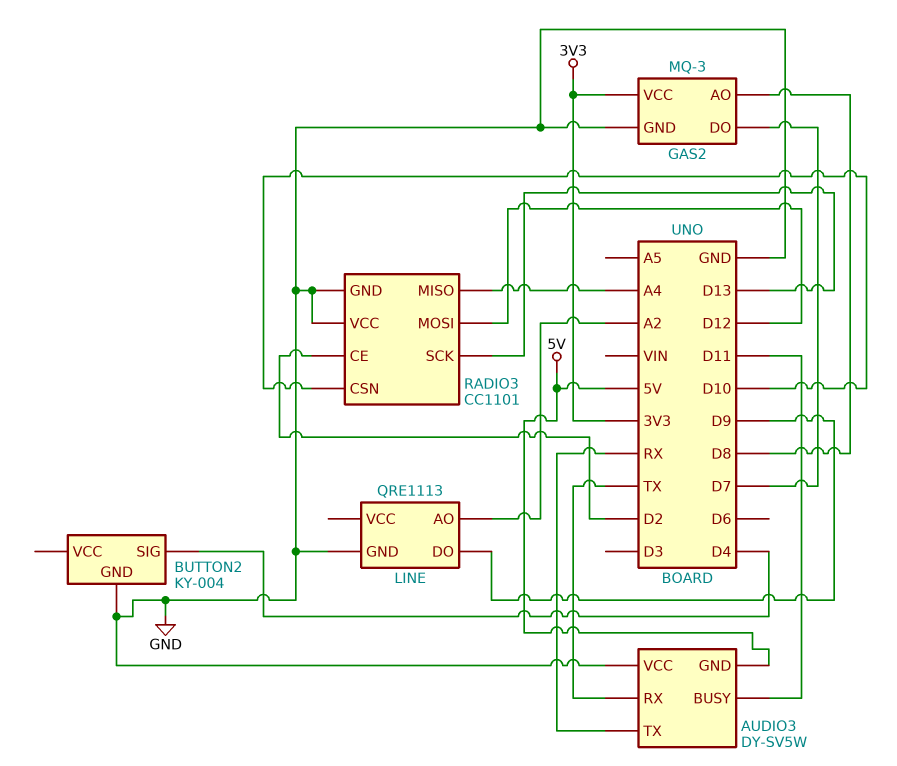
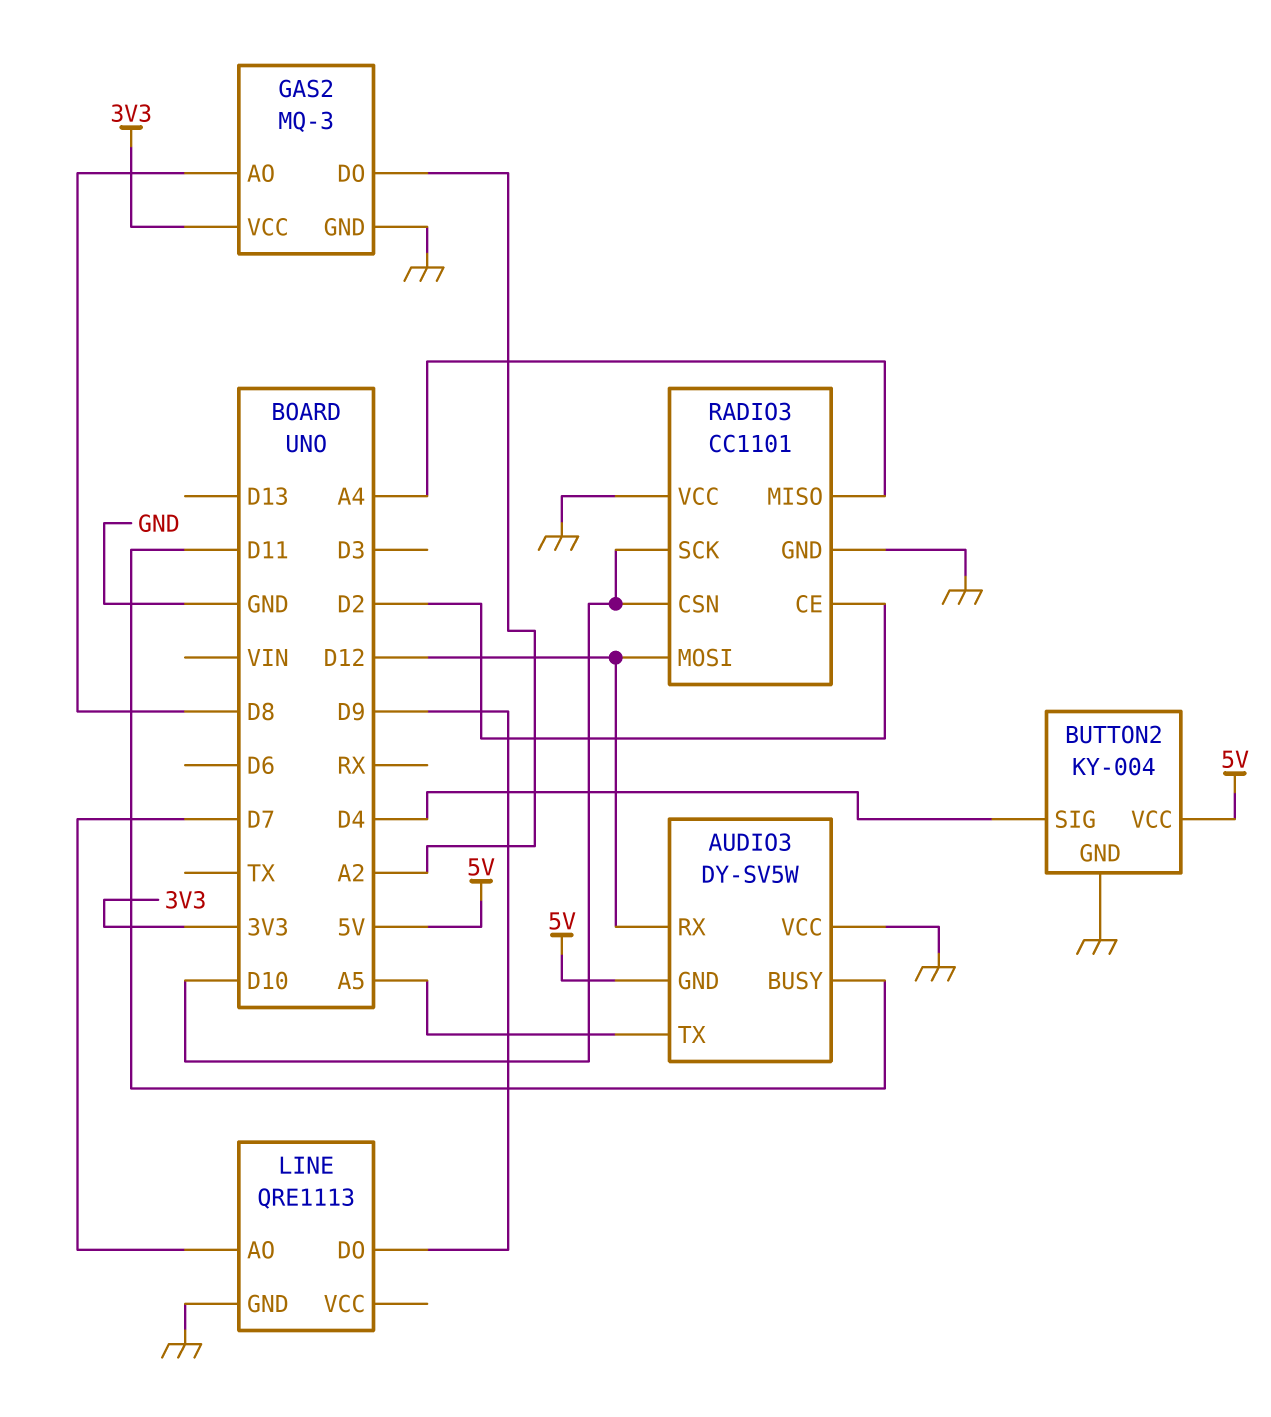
AUDIO3 pin RX: TX -> D12
AUDIO3 pin TX: RX -> A5
BUTTON2 pin VCC: none -> 5V
GAS2 pin DO: D7 -> A2
LINE pin AO: A2 -> D7
RADIO3 pin SCK: D13 -> D10

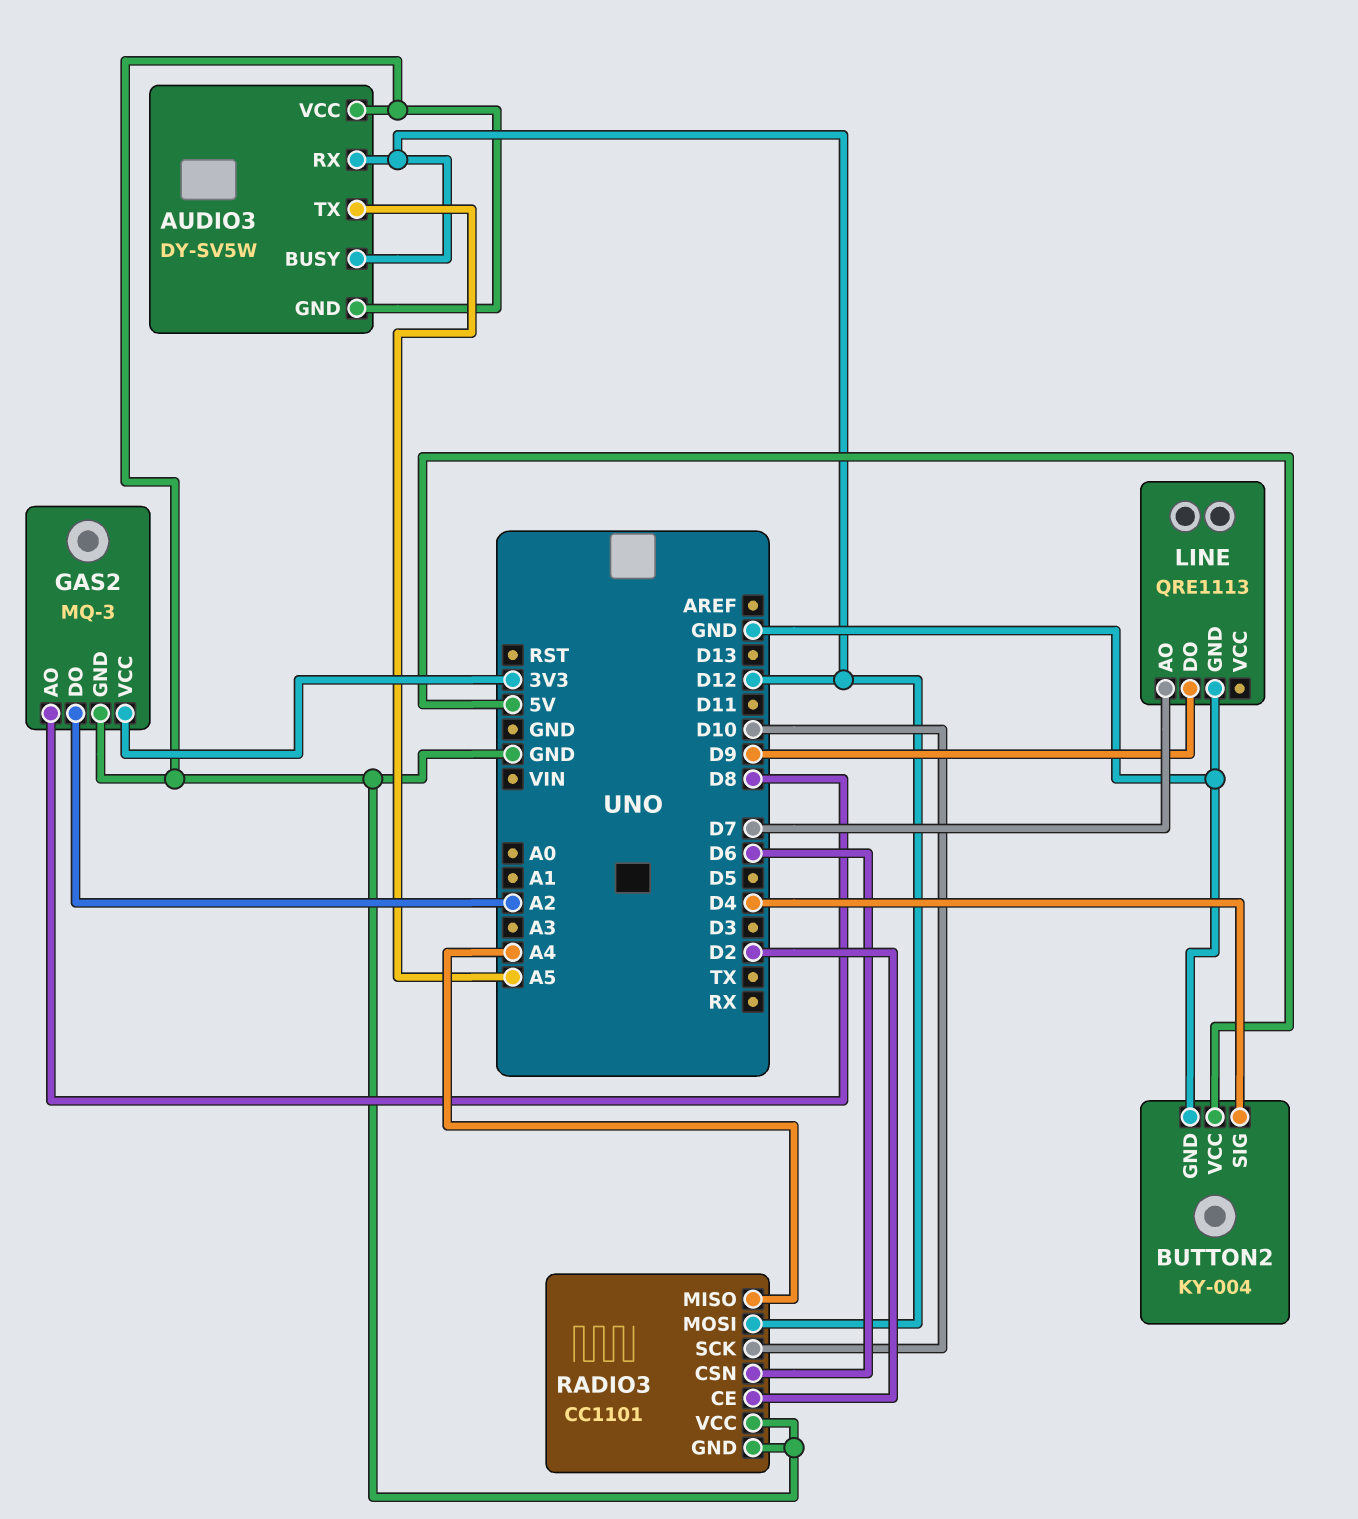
AUDIO3 pin BUSY: D11 -> D12
AUDIO3 pin GND: 5V -> GND
RADIO3 pin CSN: D10 -> D6

